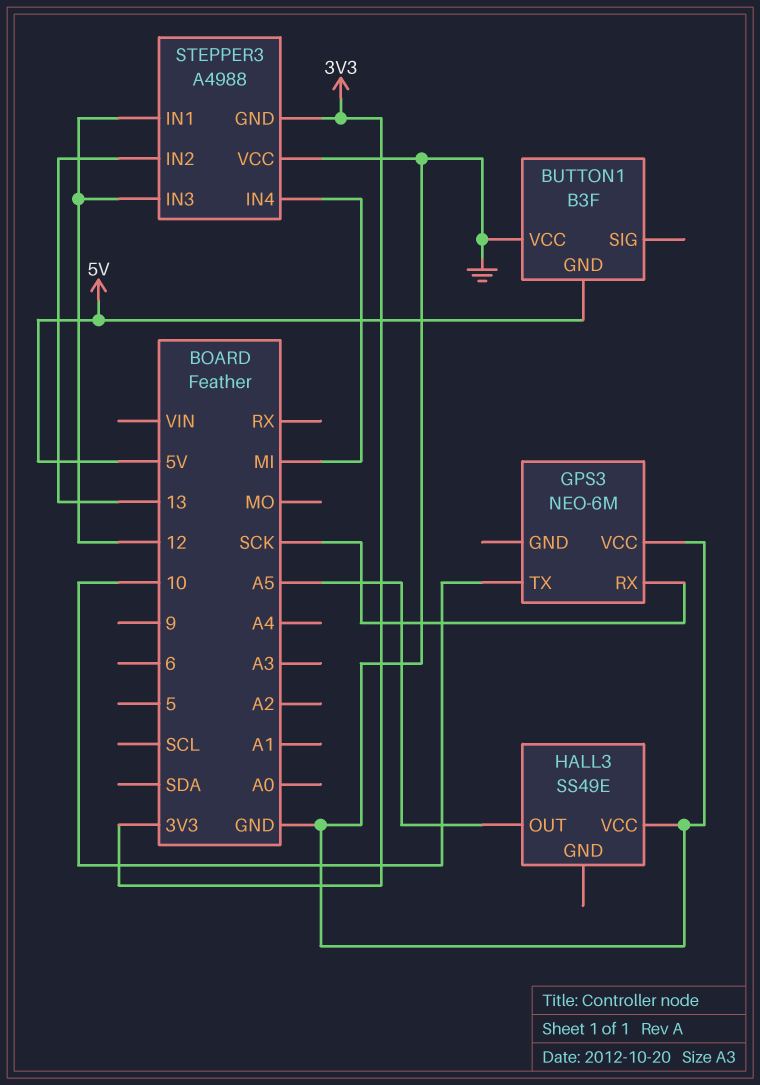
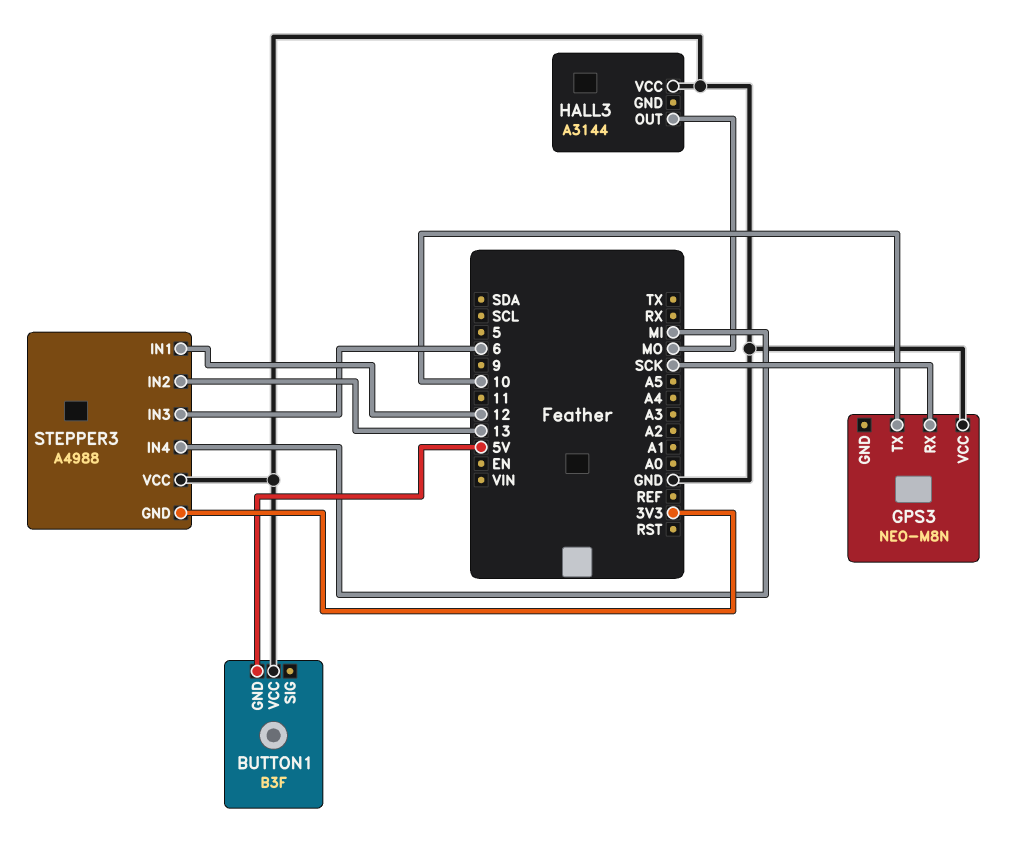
GPS3: NEO-6M -> NEO-M8N
HALL3: SS49E -> A3144
HALL3 pin OUT: A5 -> MO
STEPPER3 pin IN3: 12 -> 6

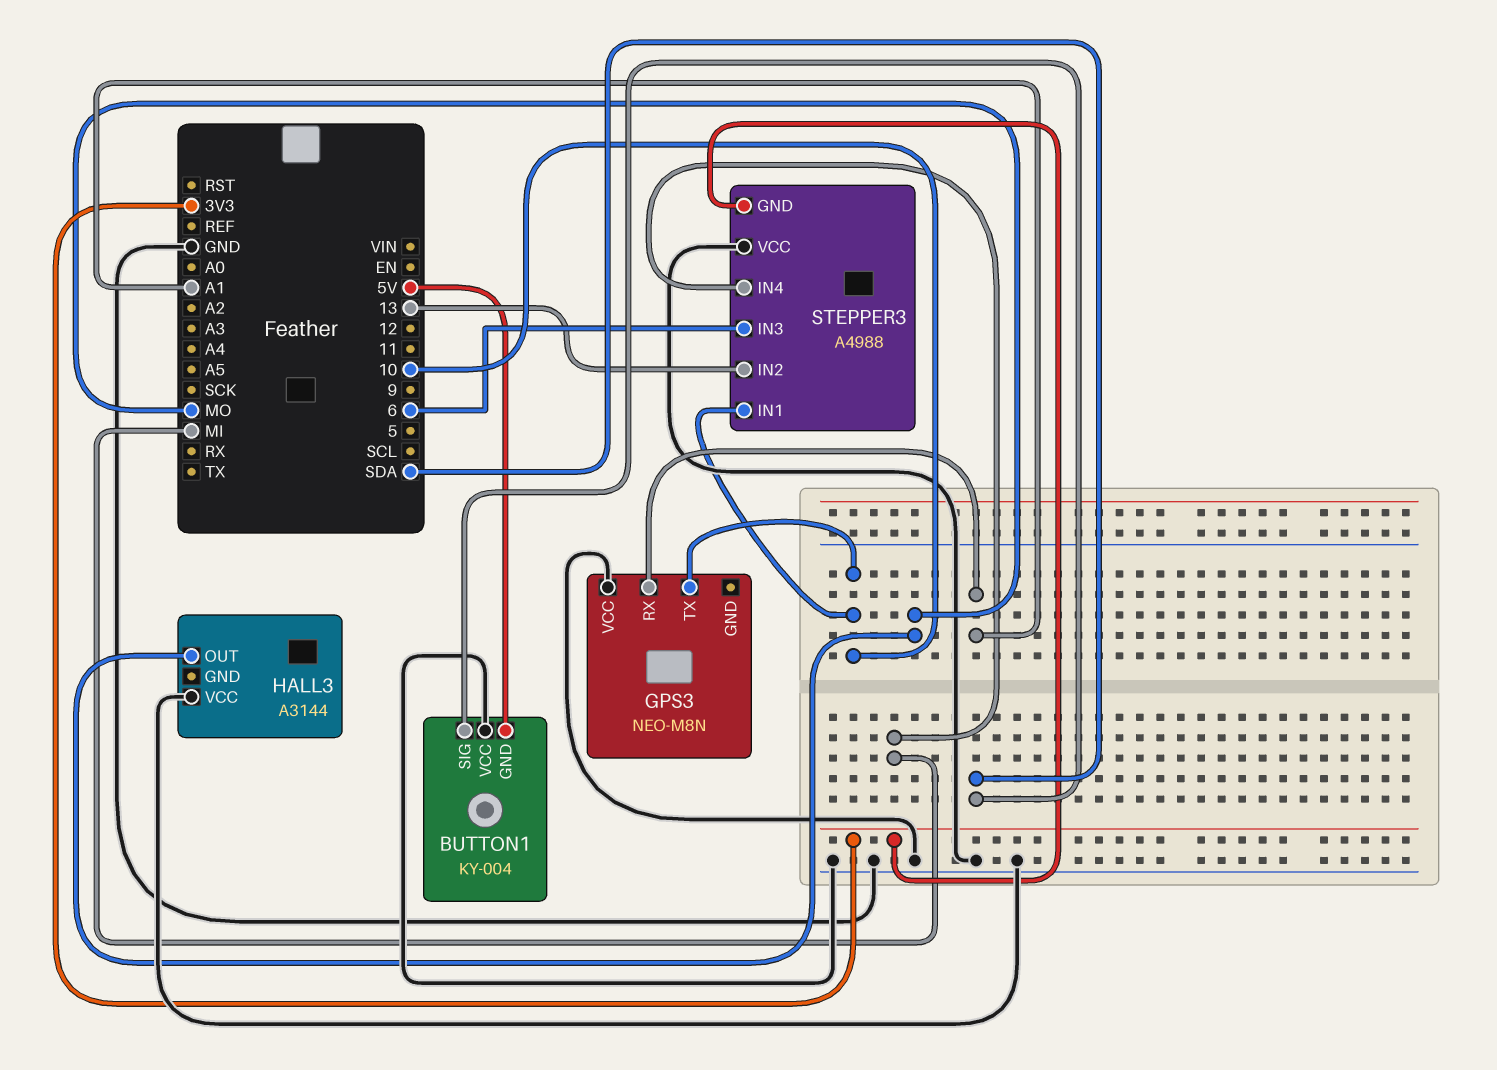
BUTTON1: B3F -> KY-004
BUTTON1 pin SIG: none -> SDA
GPS3 pin RX: SCK -> A1
STEPPER3 pin IN1: 12 -> 10

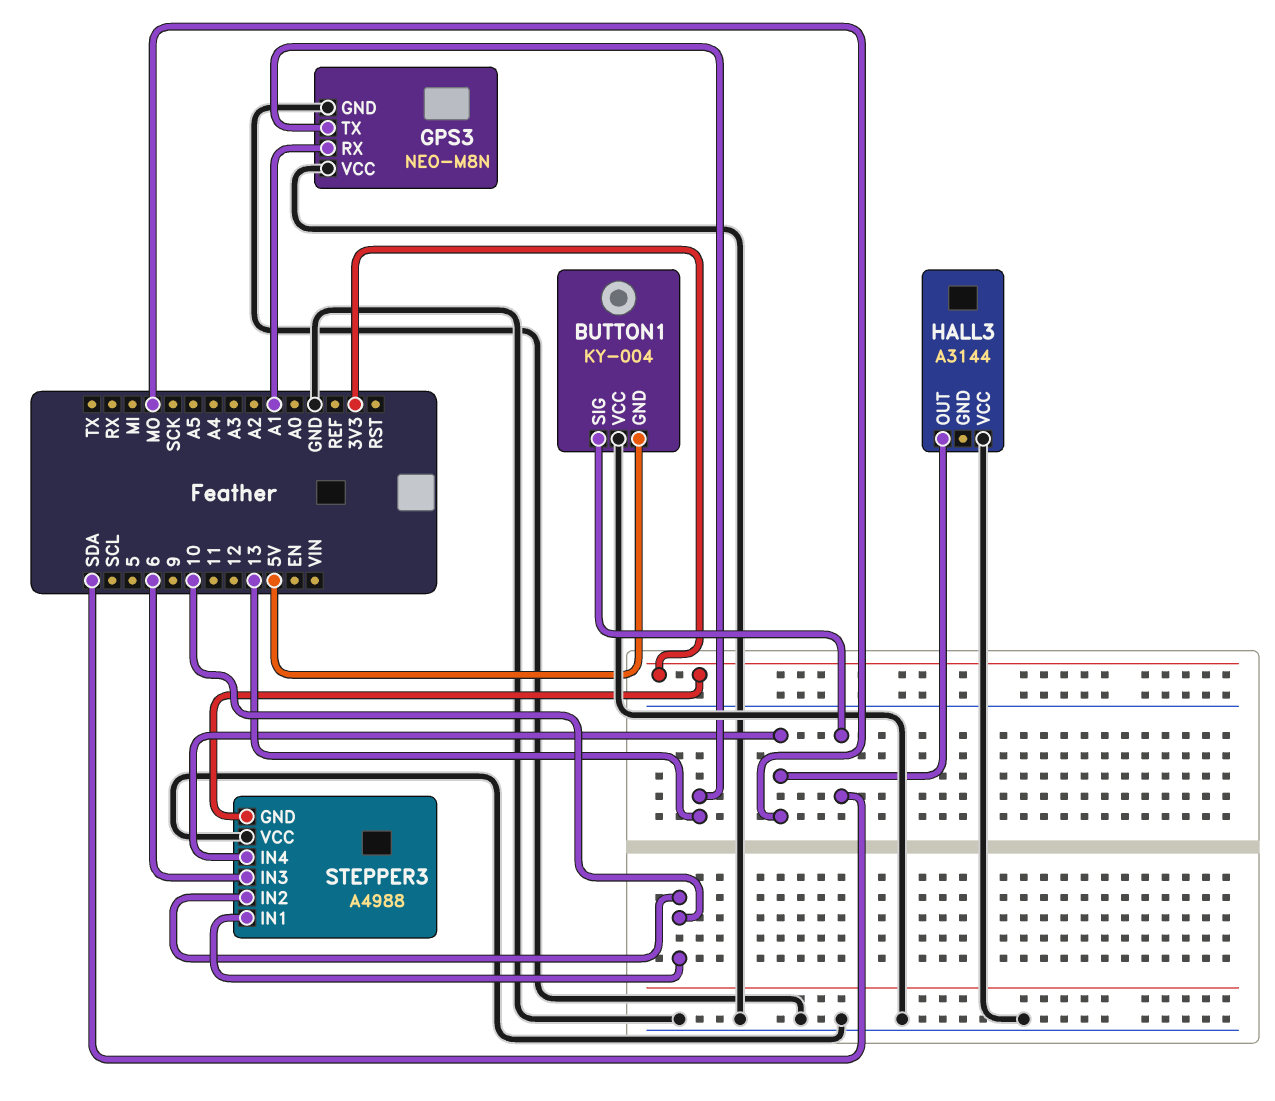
GPS3 pin GND: none -> GND
GPS3 pin TX: 10 -> 13
STEPPER3 pin IN2: 13 -> 10
STEPPER3 pin IN4: MI -> MO

